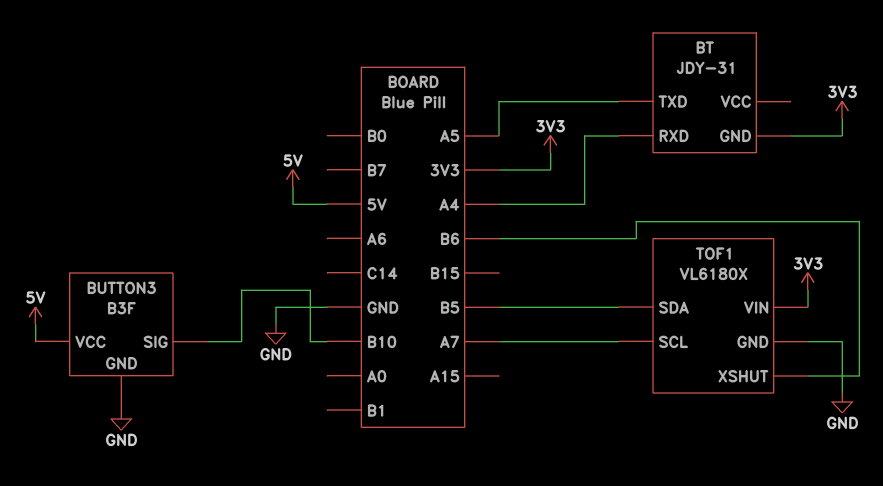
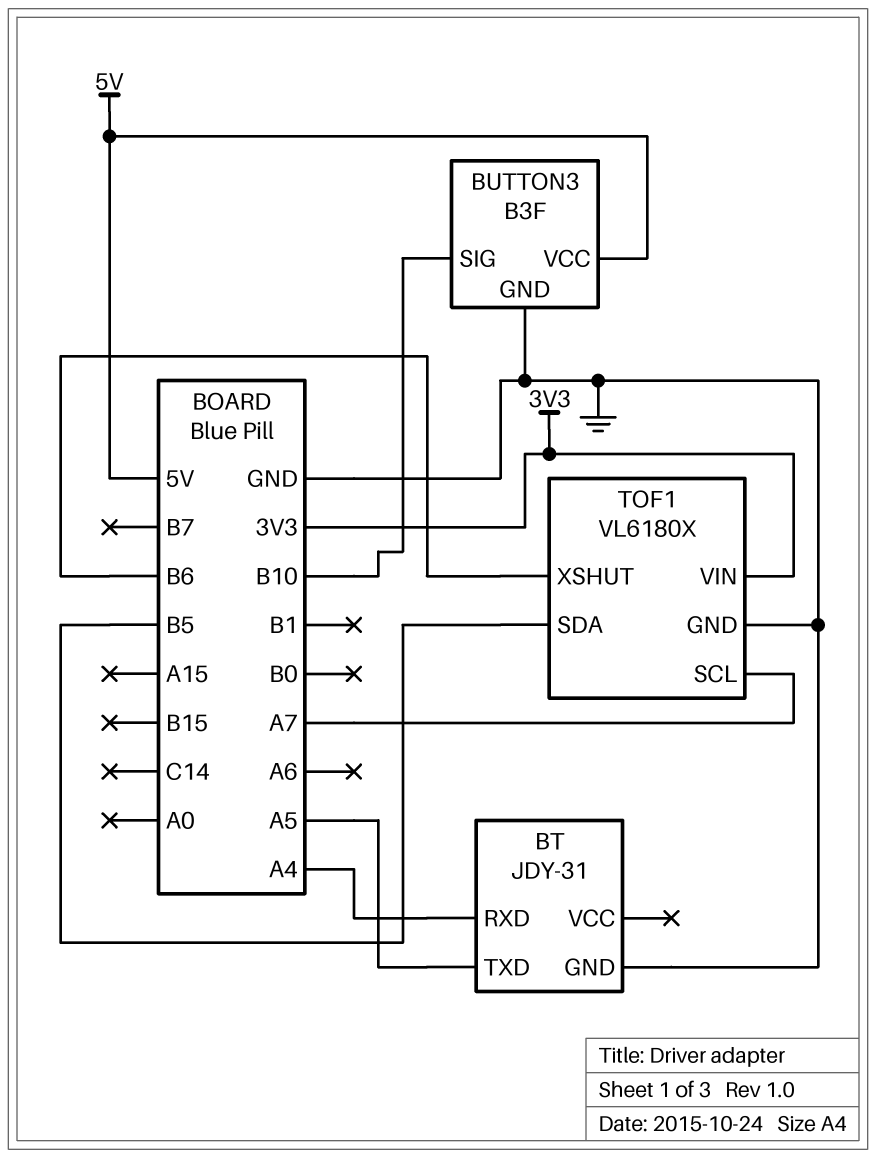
BT pin GND: 3V3 -> GND

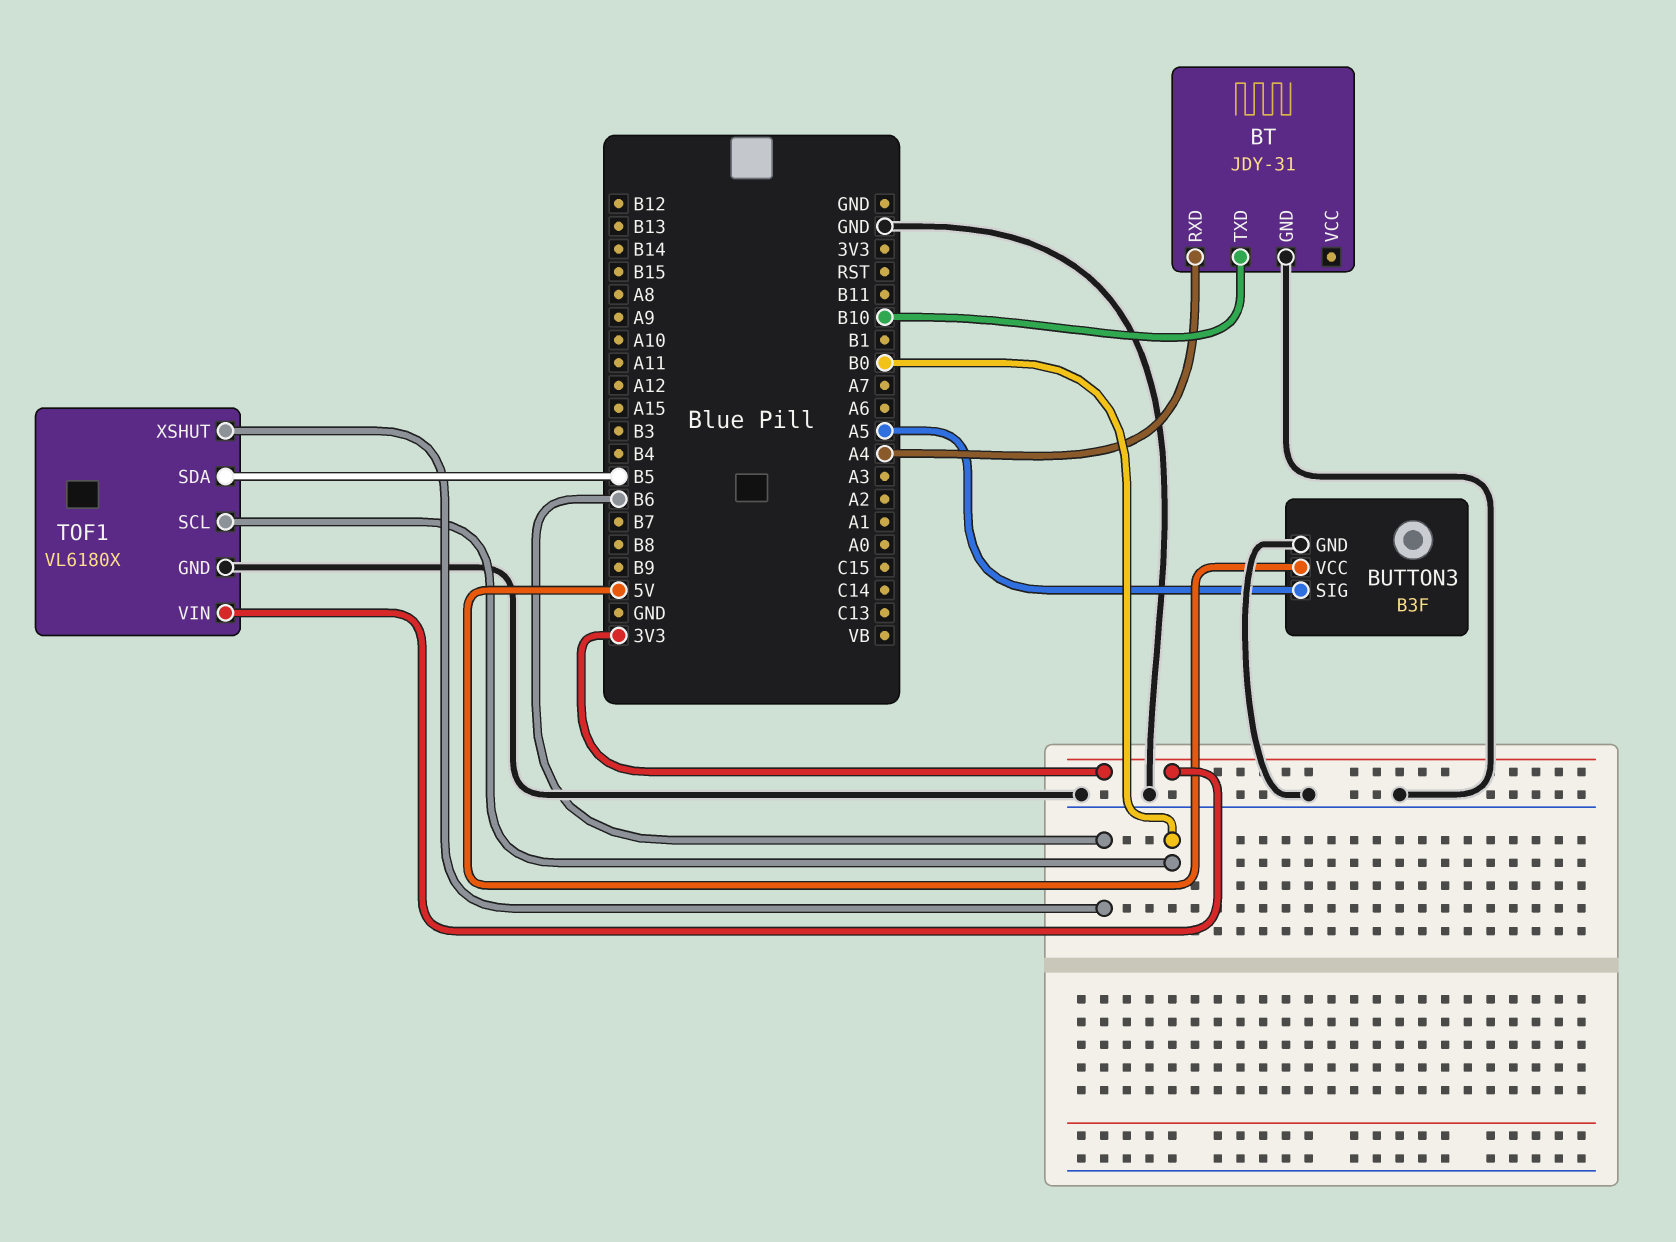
BT pin TXD: A5 -> B10
BUTTON3 pin SIG: B10 -> A5
TOF1 pin SCL: A7 -> B0

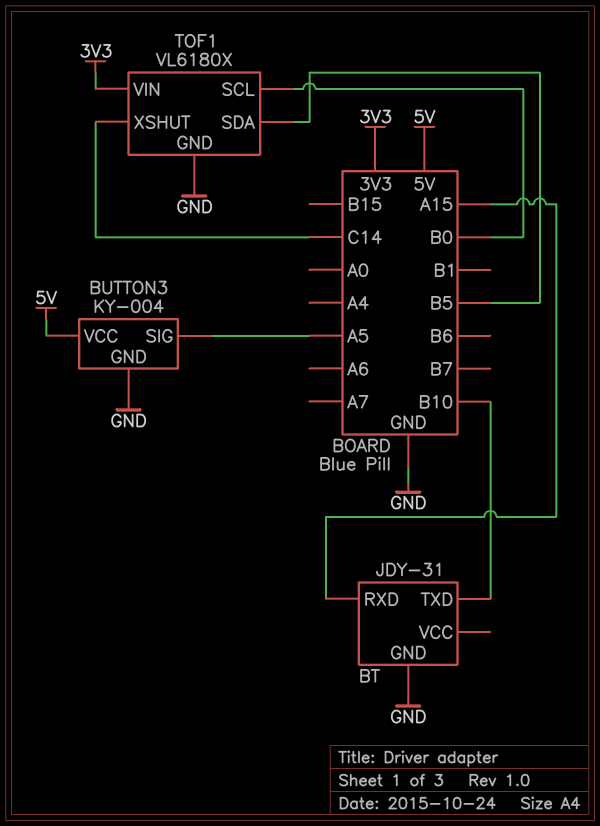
BT pin RXD: A4 -> A15
BUTTON3: B3F -> KY-004
TOF1 pin XSHUT: B6 -> C14

